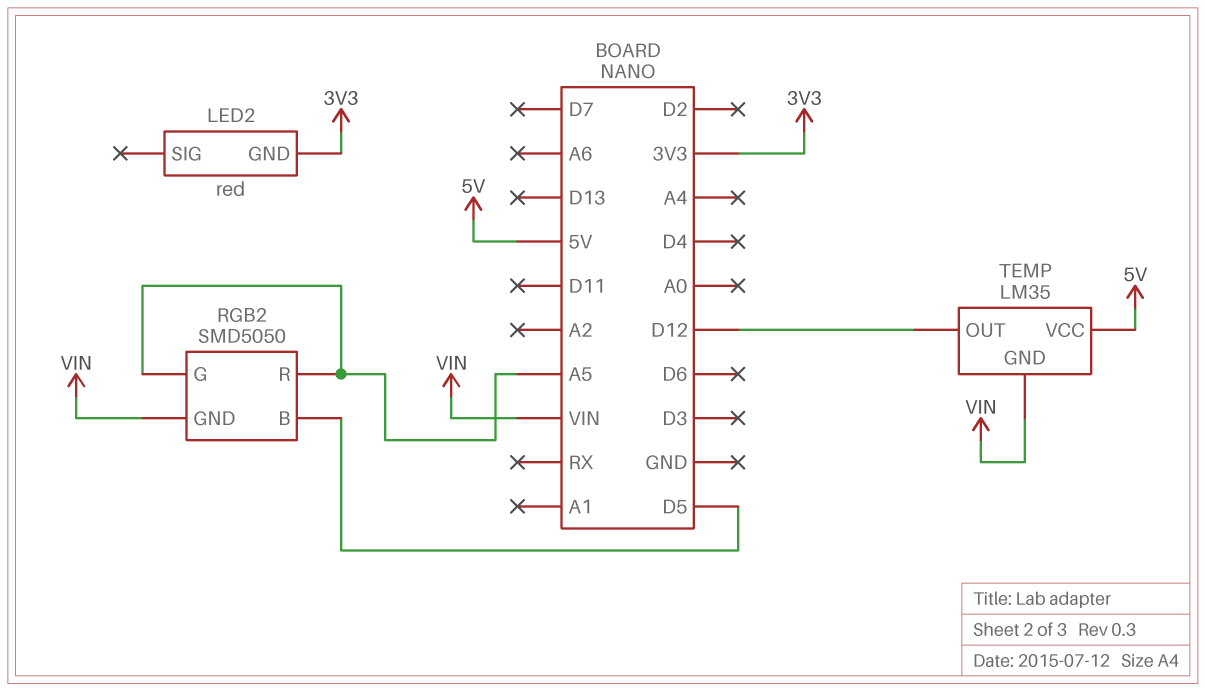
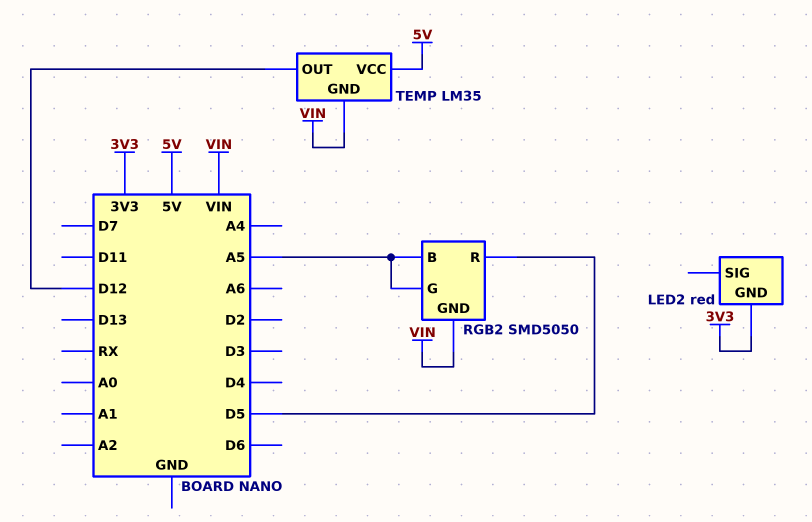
RGB2 pin B: D5 -> A5
RGB2 pin R: A5 -> D5

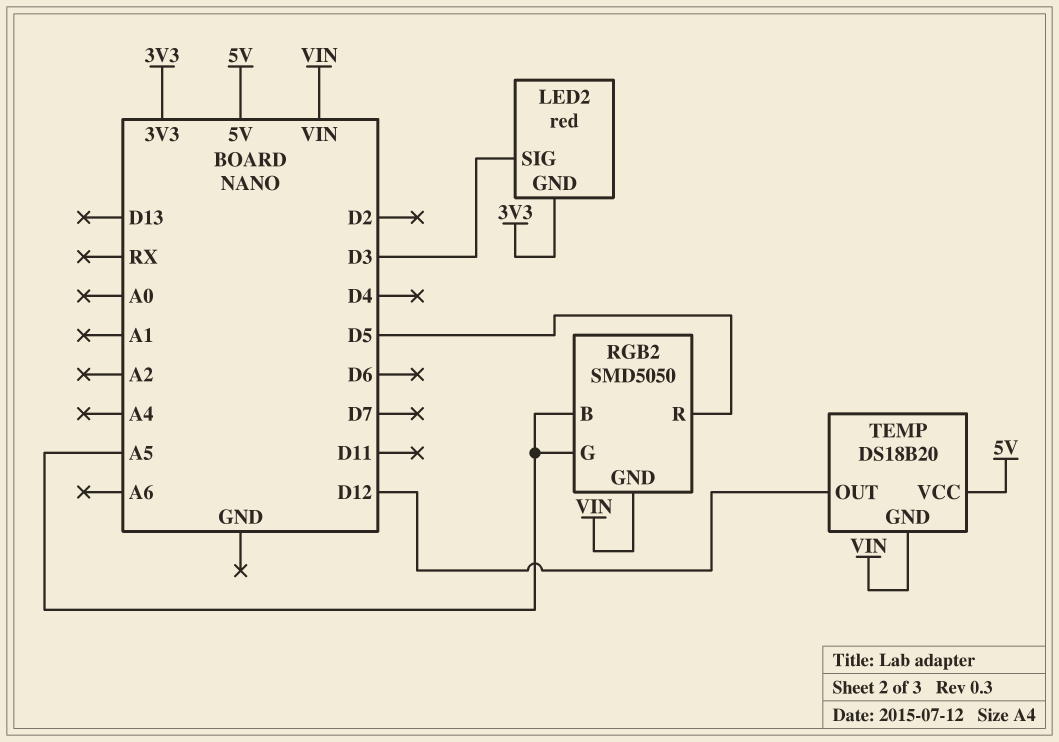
LED2 pin SIG: none -> D3
TEMP: LM35 -> DS18B20

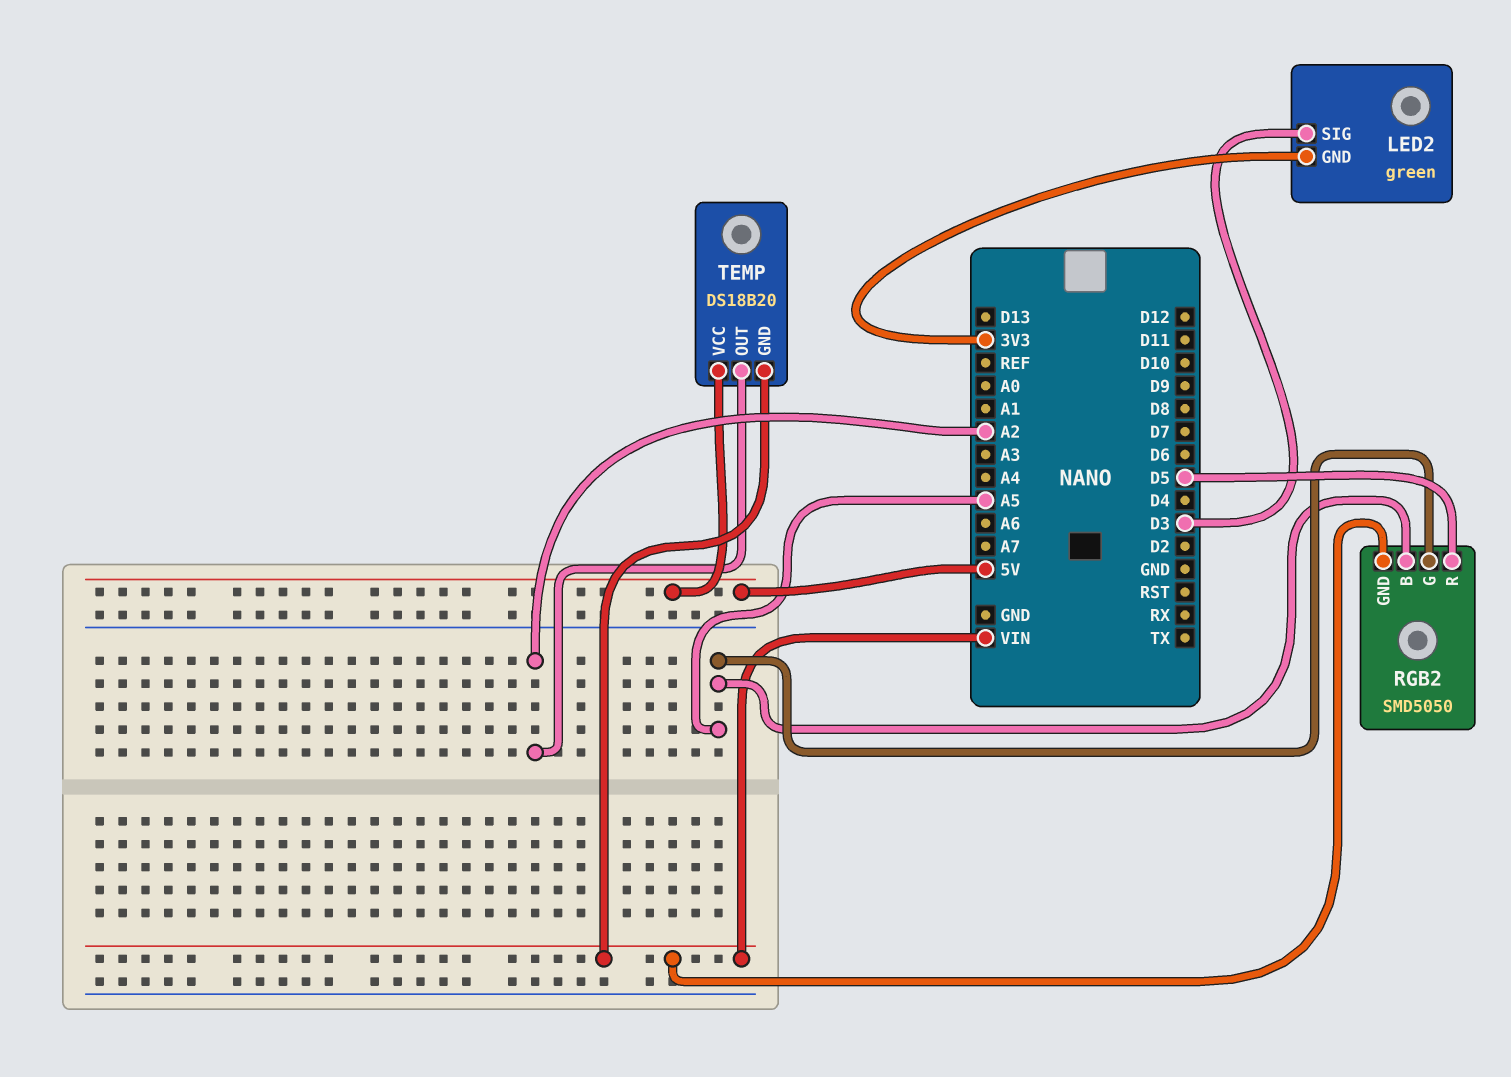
LED2: red -> green
TEMP pin OUT: D12 -> A2

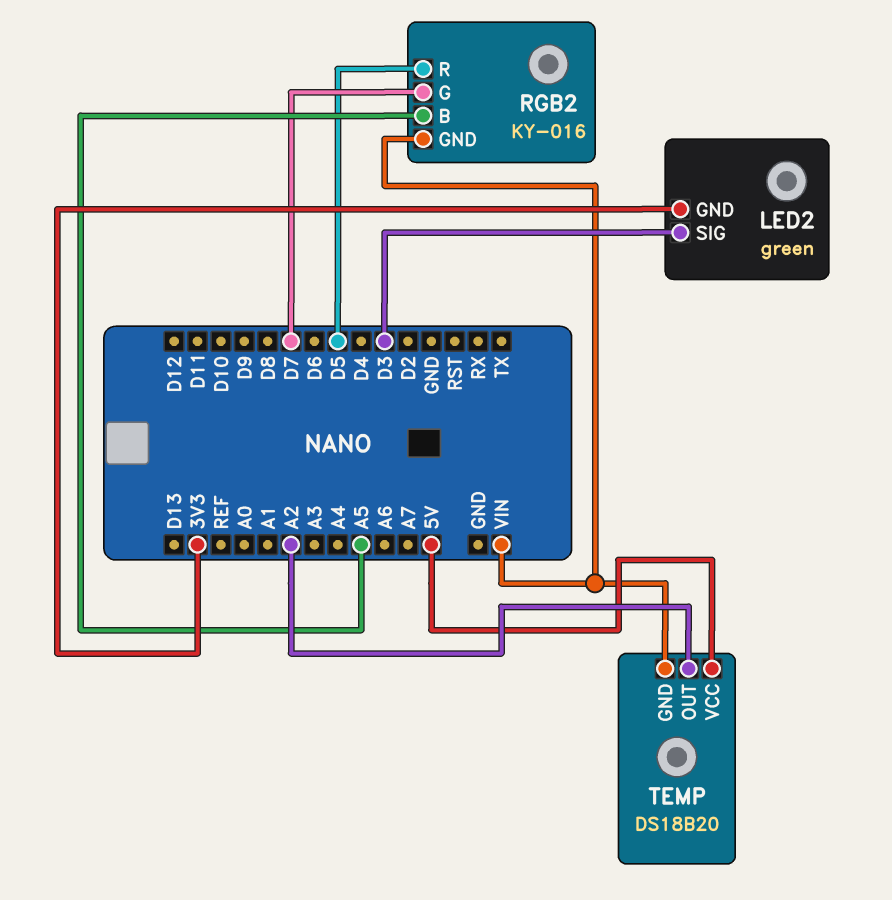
RGB2: SMD5050 -> KY-016
RGB2 pin G: A5 -> D7

